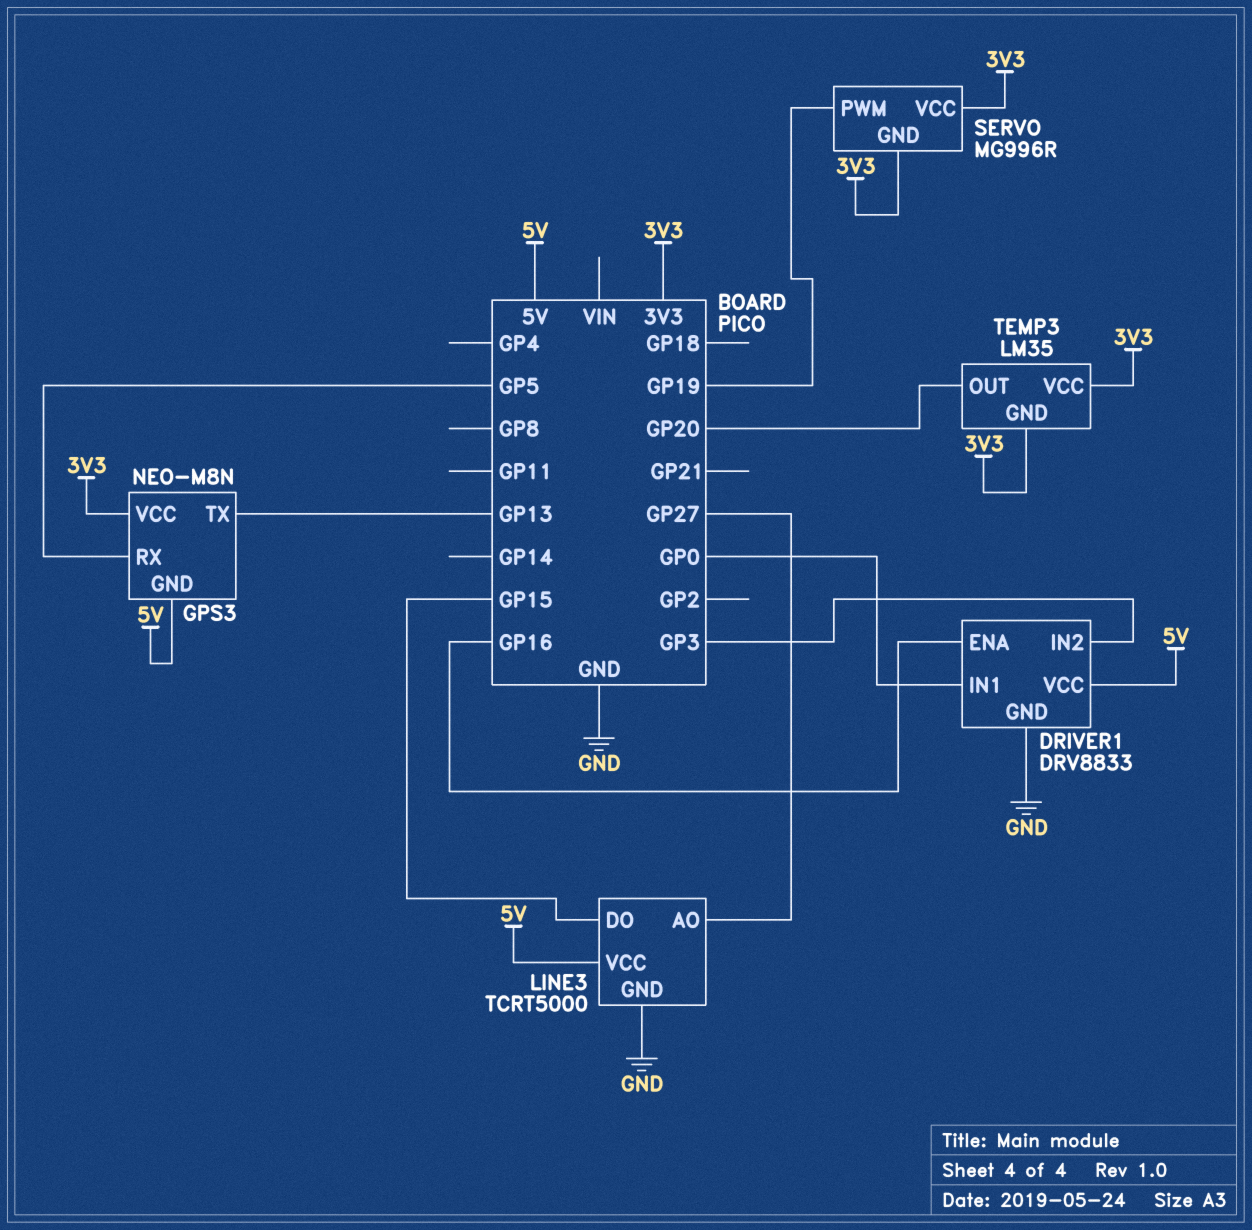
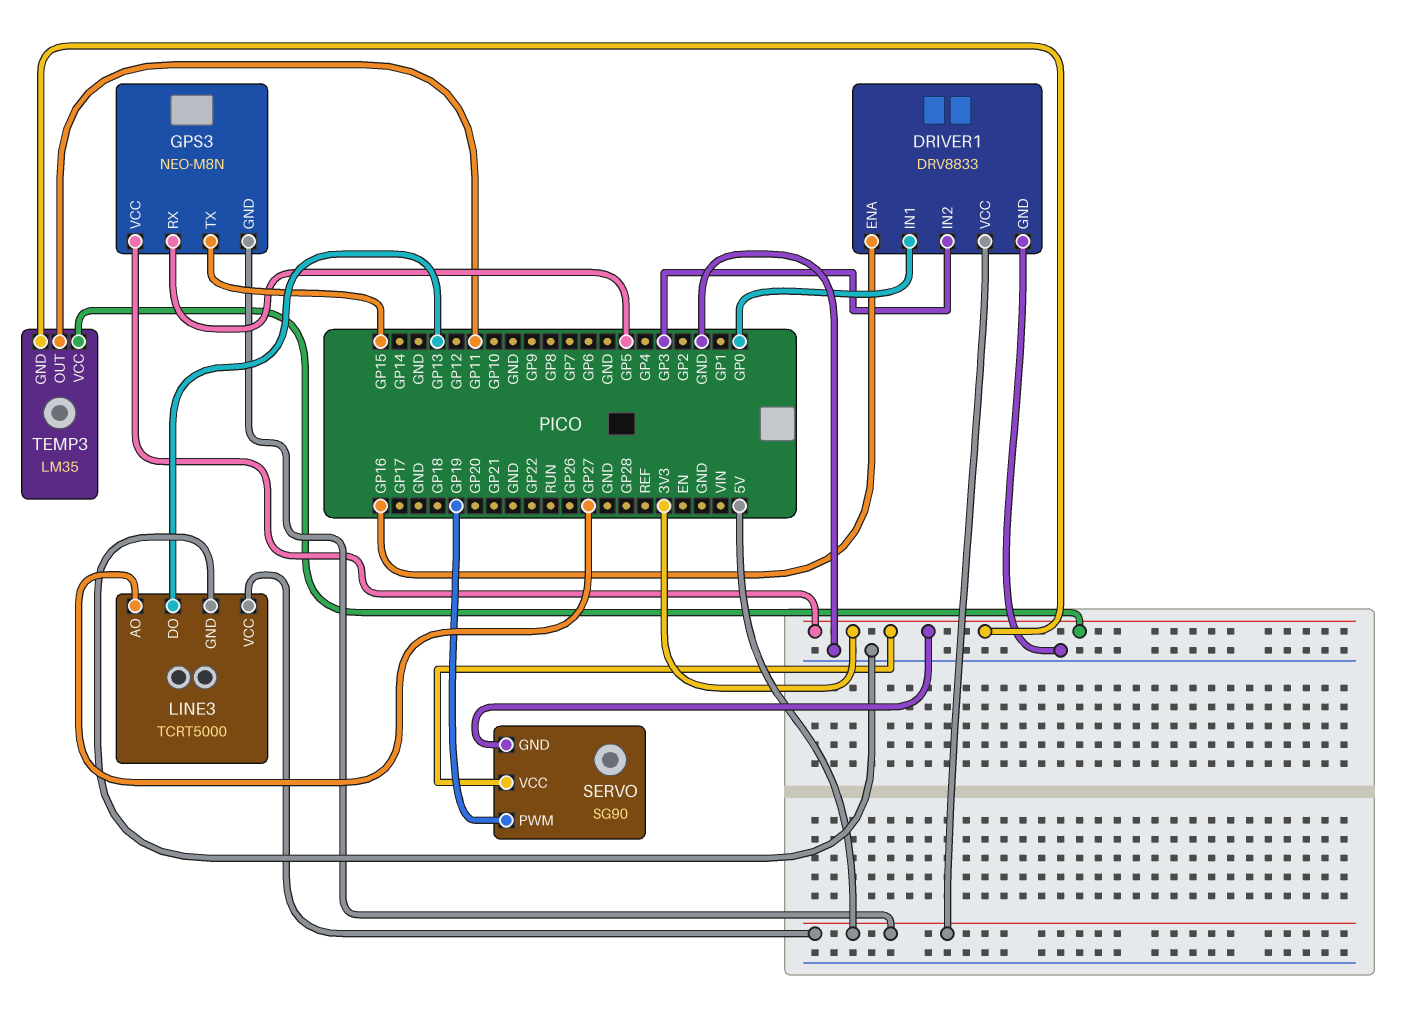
GPS3 pin TX: GP13 -> GP15
LINE3 pin DO: GP15 -> GP13
SERVO: MG996R -> SG90
TEMP3 pin OUT: GP20 -> GP11

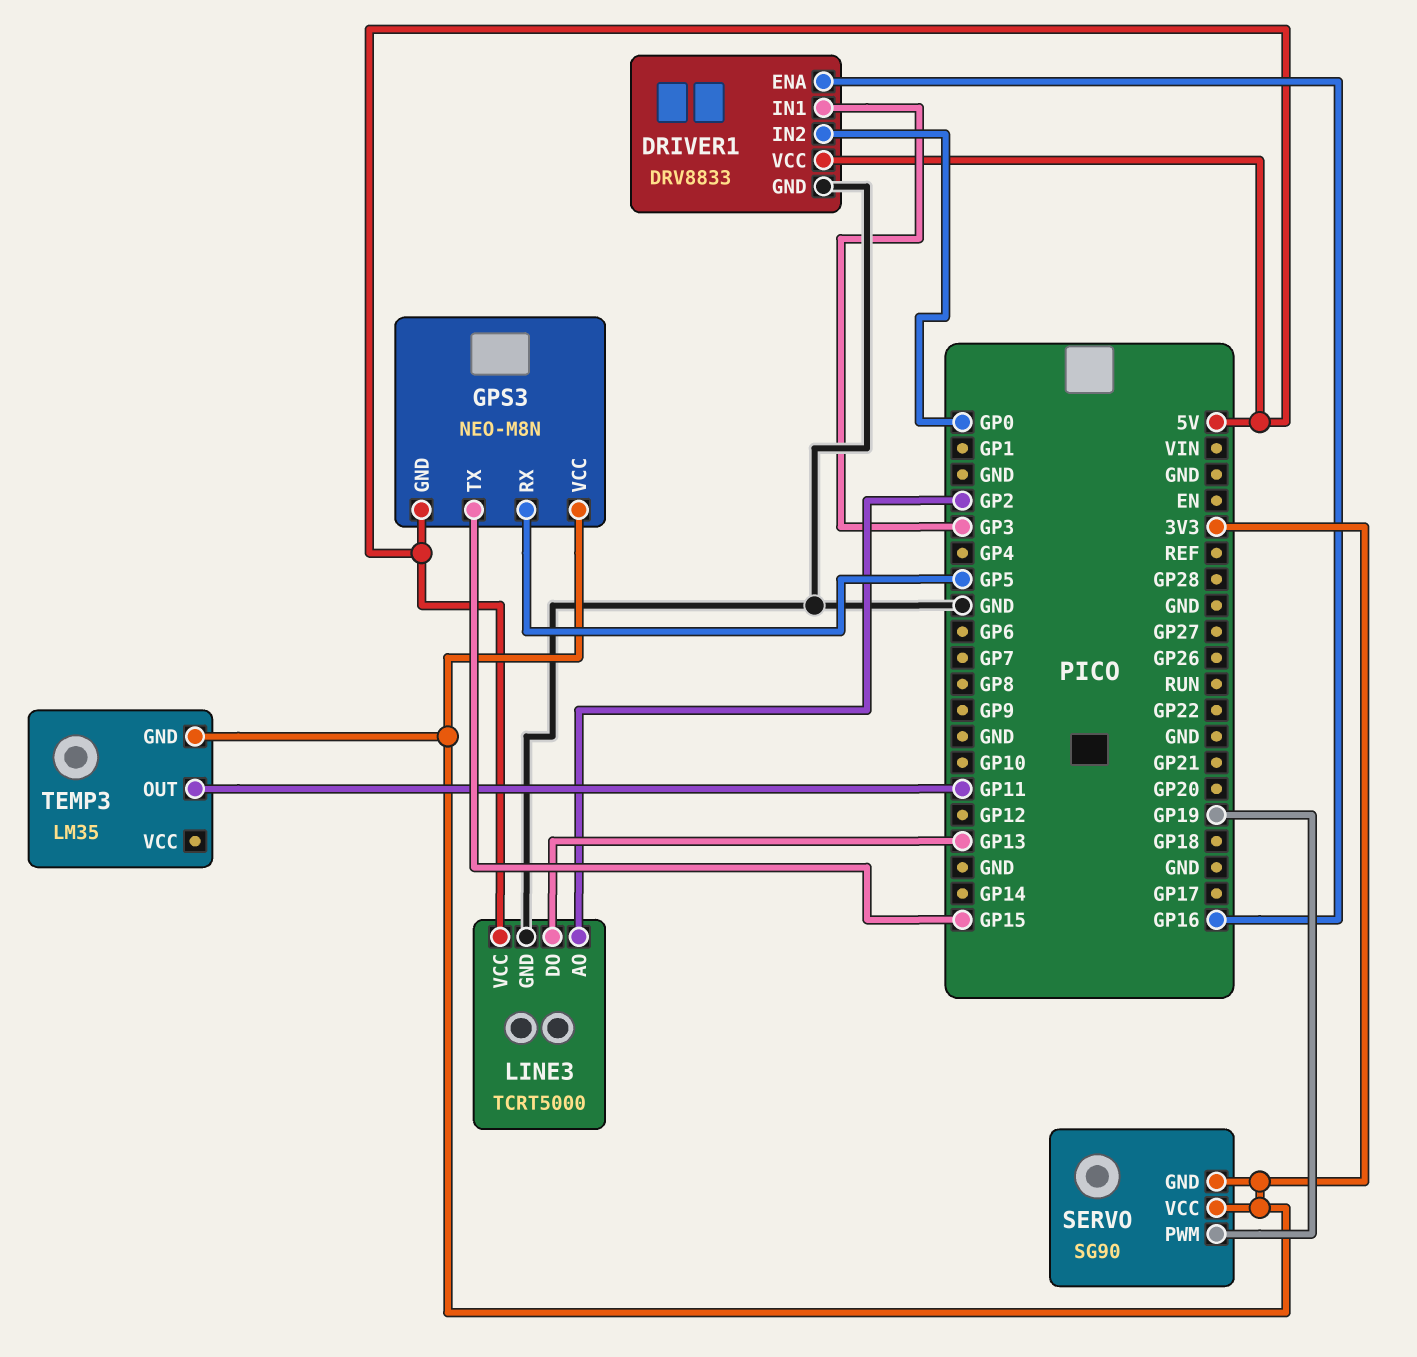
DRIVER1 pin IN1: GP0 -> GP3
DRIVER1 pin IN2: GP3 -> GP0
LINE3 pin AO: GP27 -> GP2
TEMP3 pin VCC: 3V3 -> none

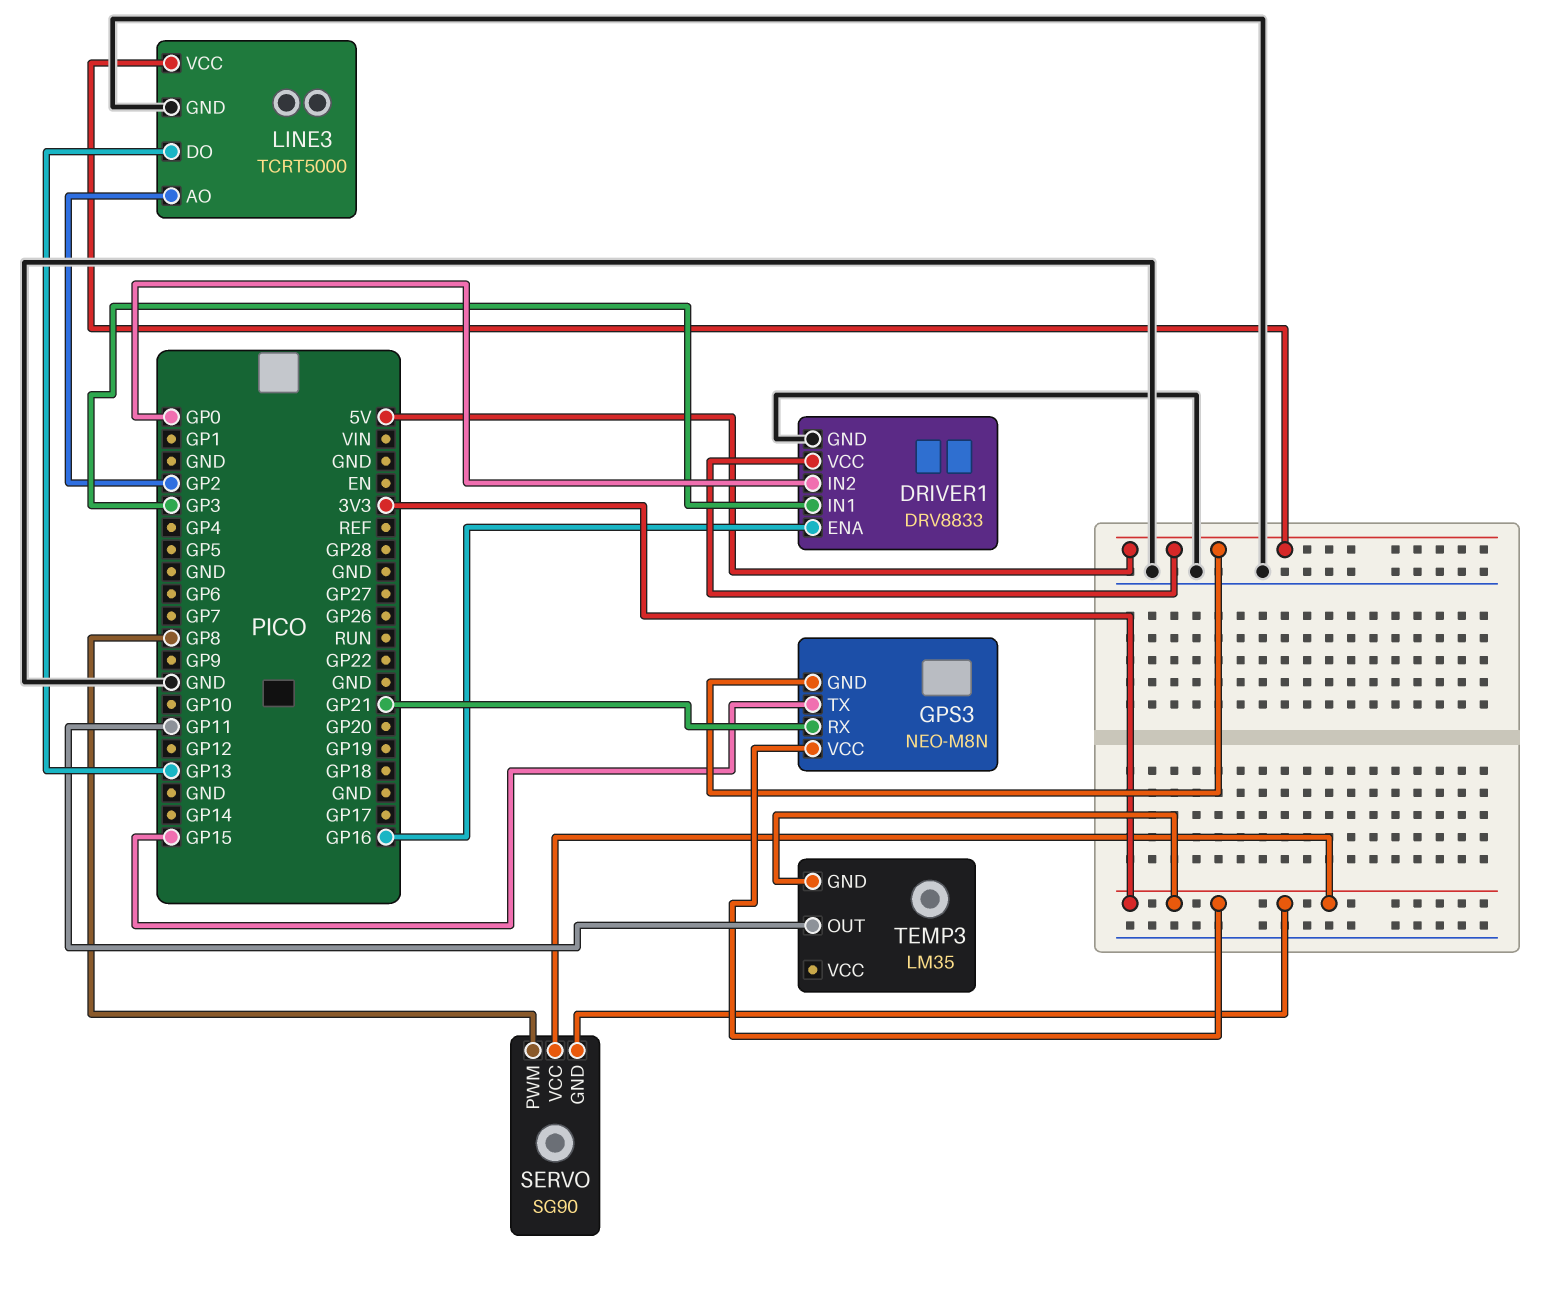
GPS3 pin RX: GP5 -> GP21
SERVO pin PWM: GP19 -> GP8

